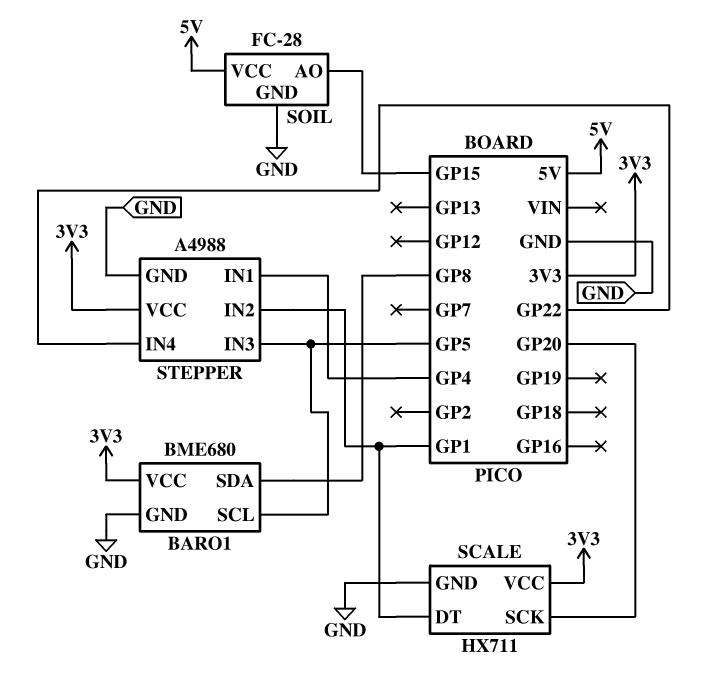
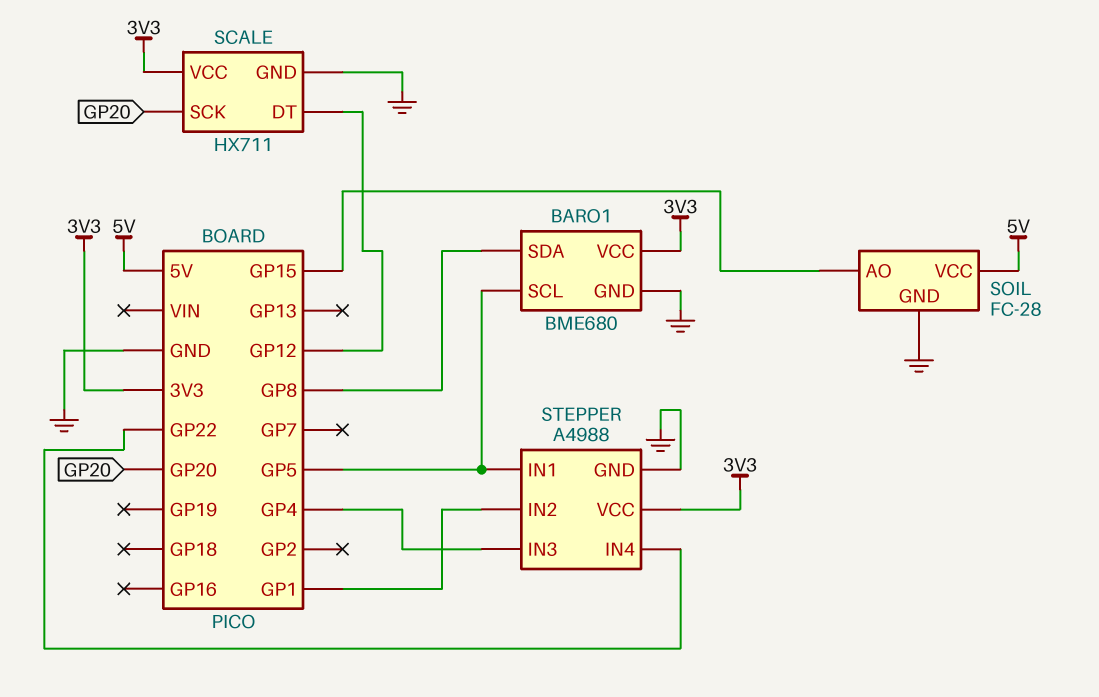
SCALE pin DT: GP1 -> GP12
STEPPER pin IN1: GP4 -> GP5
STEPPER pin IN3: GP5 -> GP4

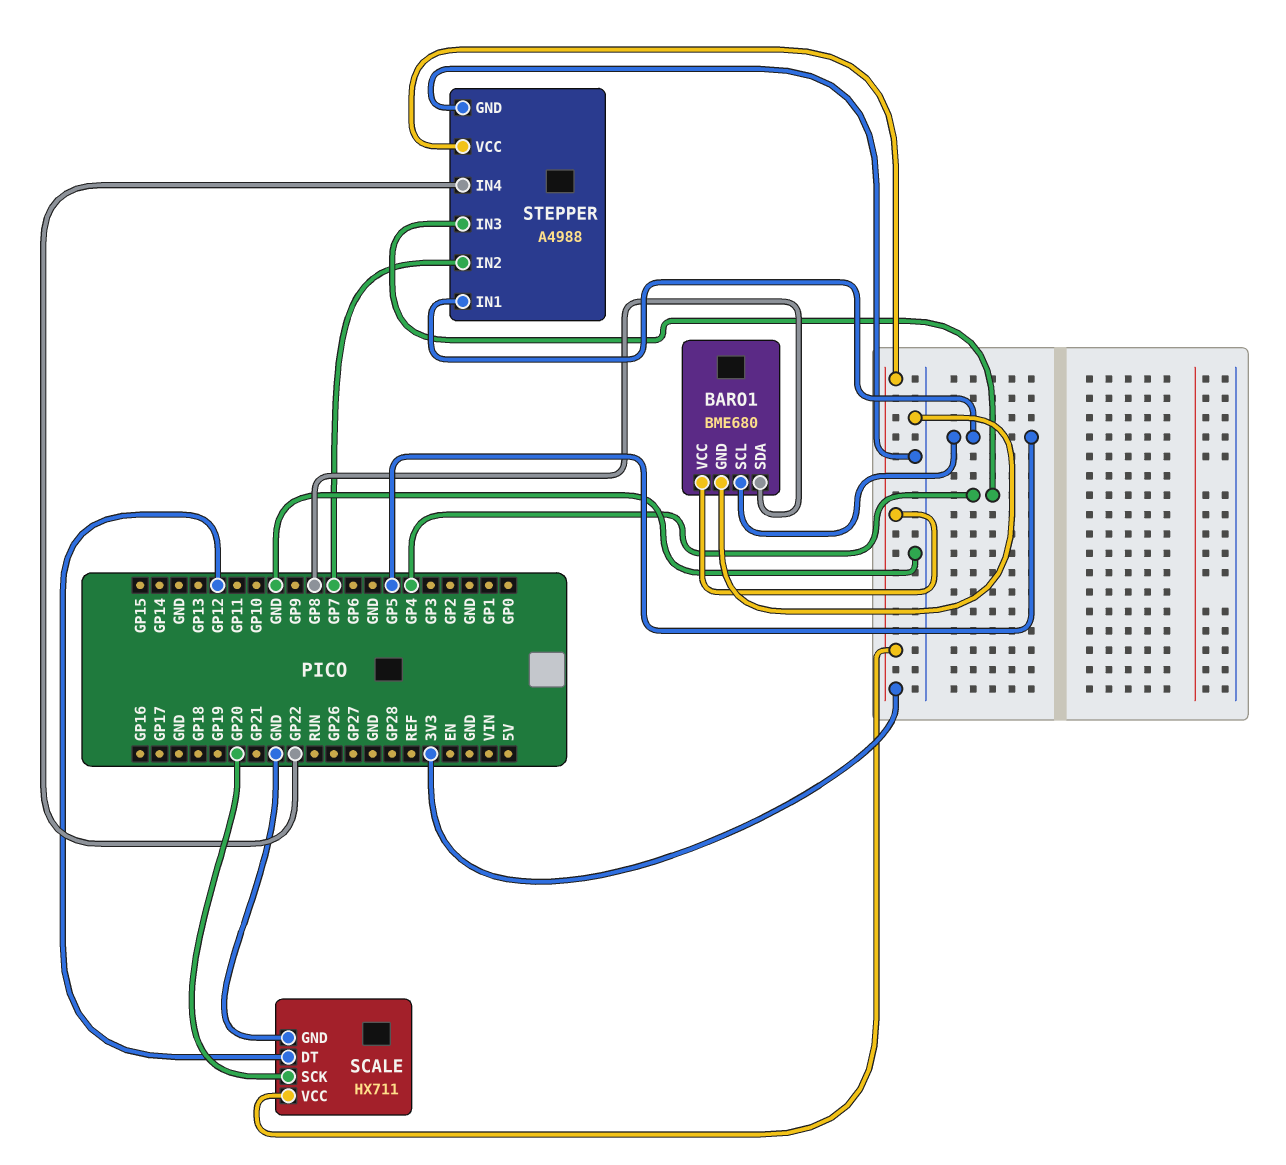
SOIL: FC-28 -> none
SOIL pin AO: GP15 -> none
SOIL pin GND: GND -> none
SOIL pin VCC: 5V -> none
STEPPER pin IN2: GP1 -> GP7

